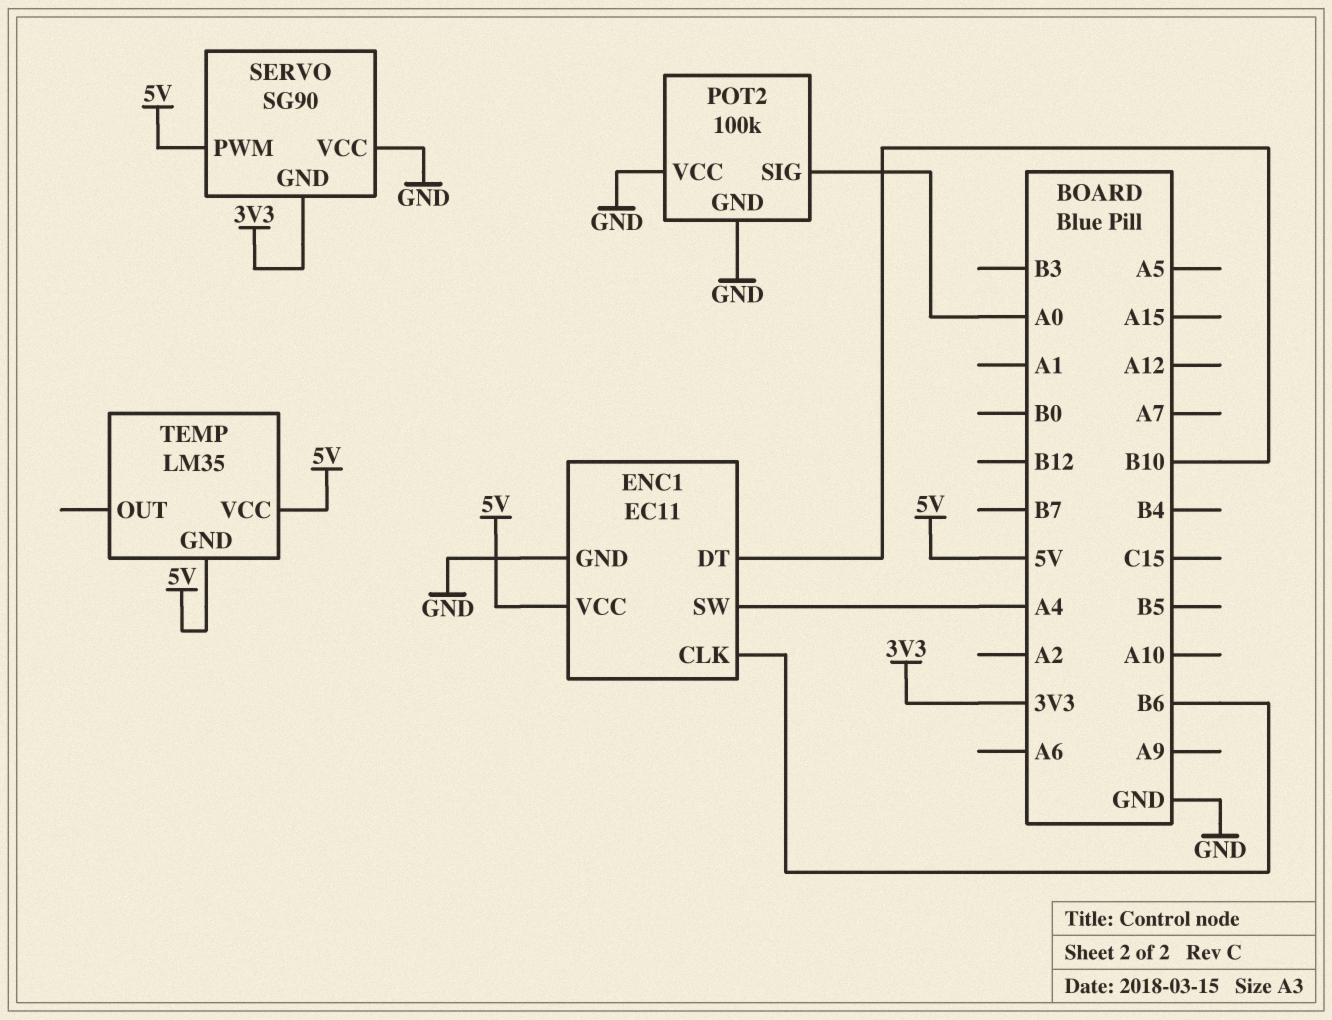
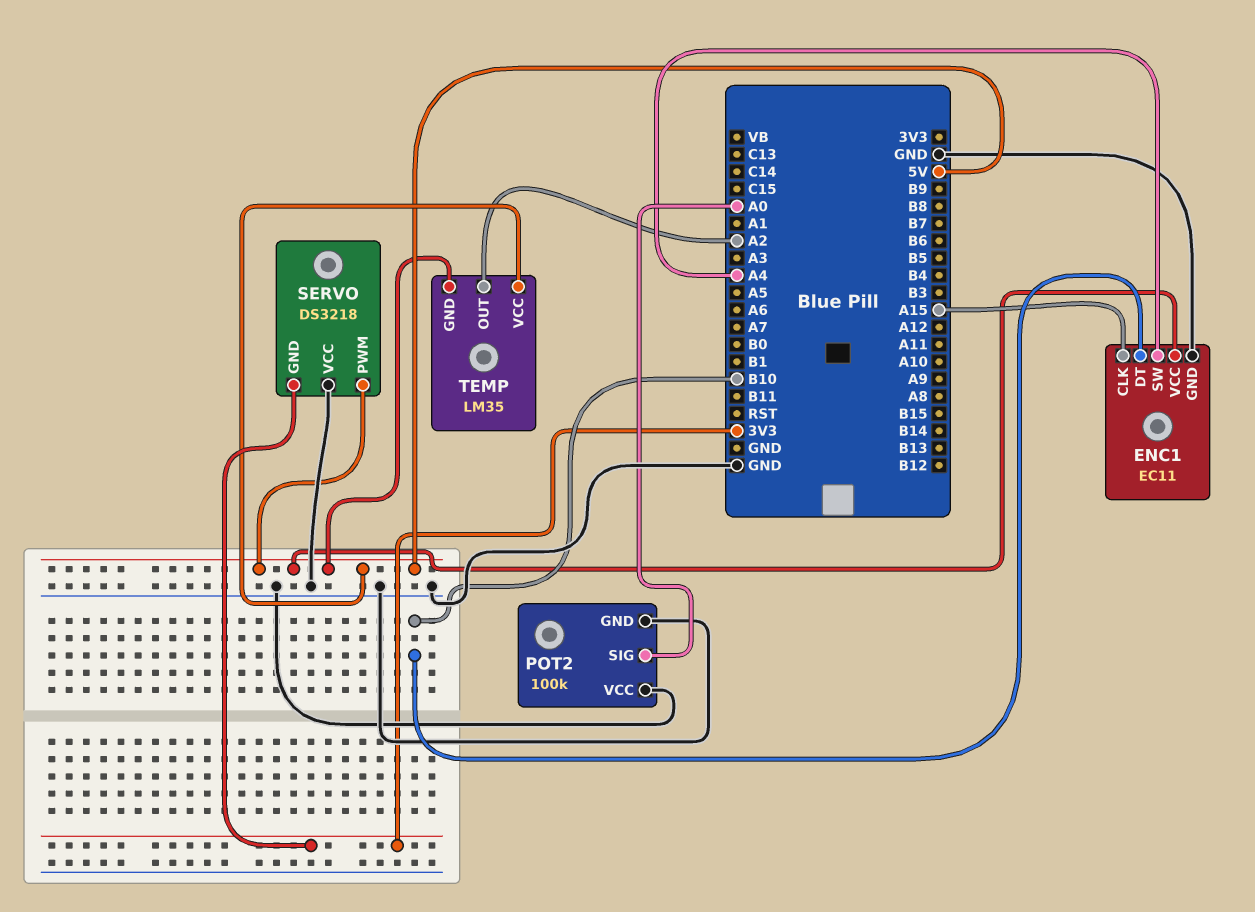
ENC1 pin CLK: B6 -> A15
SERVO: SG90 -> DS3218
TEMP pin OUT: none -> A2

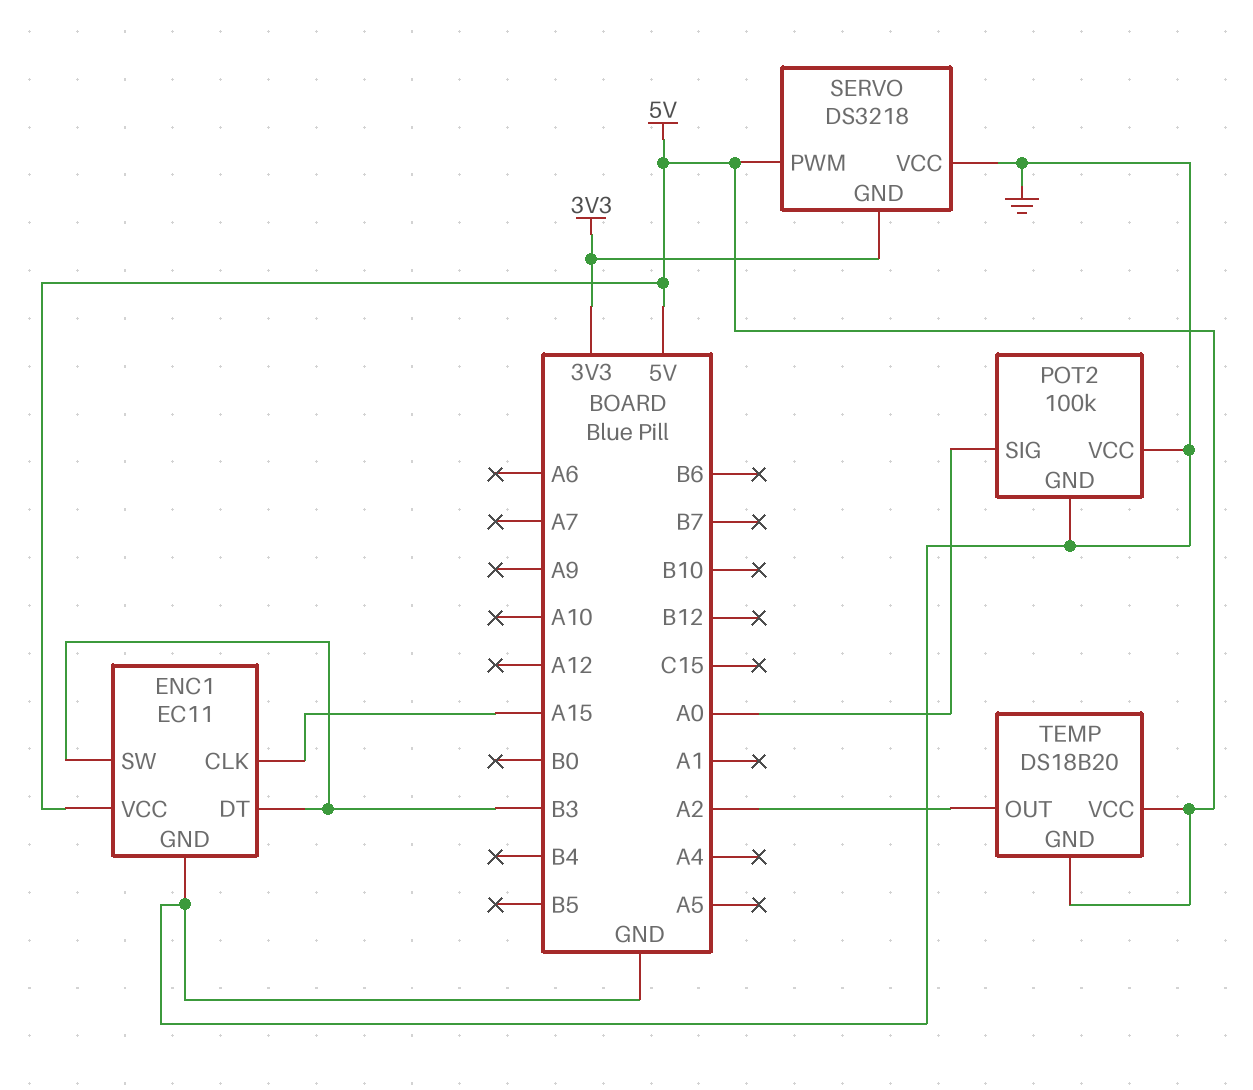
ENC1 pin DT: B10 -> B3
ENC1 pin SW: A4 -> B3
TEMP: LM35 -> DS18B20

